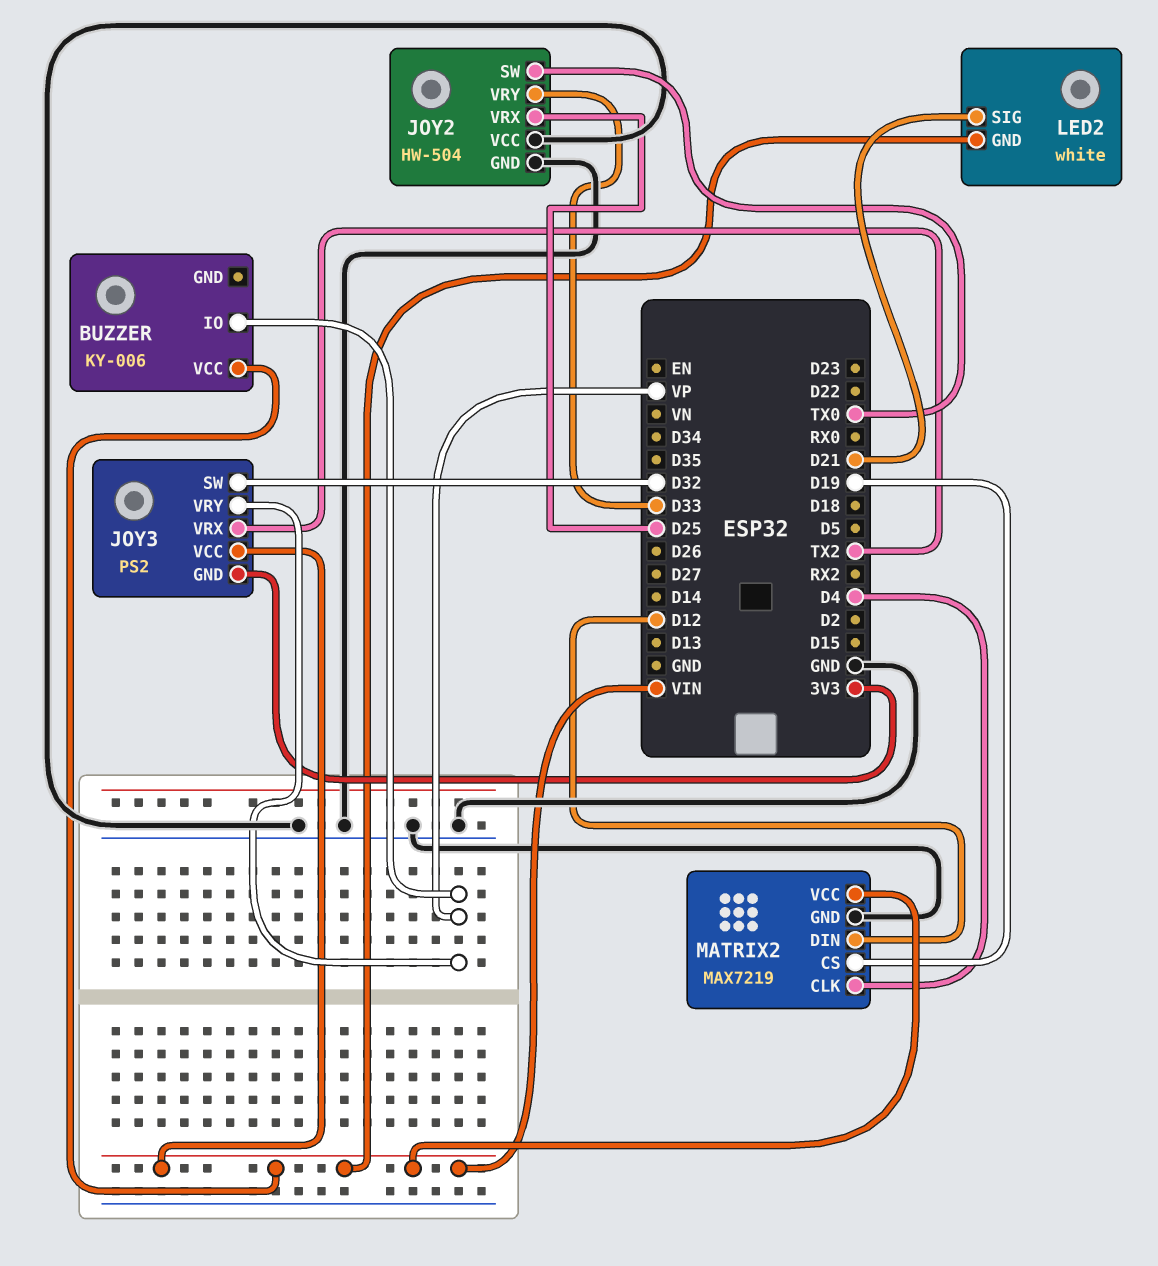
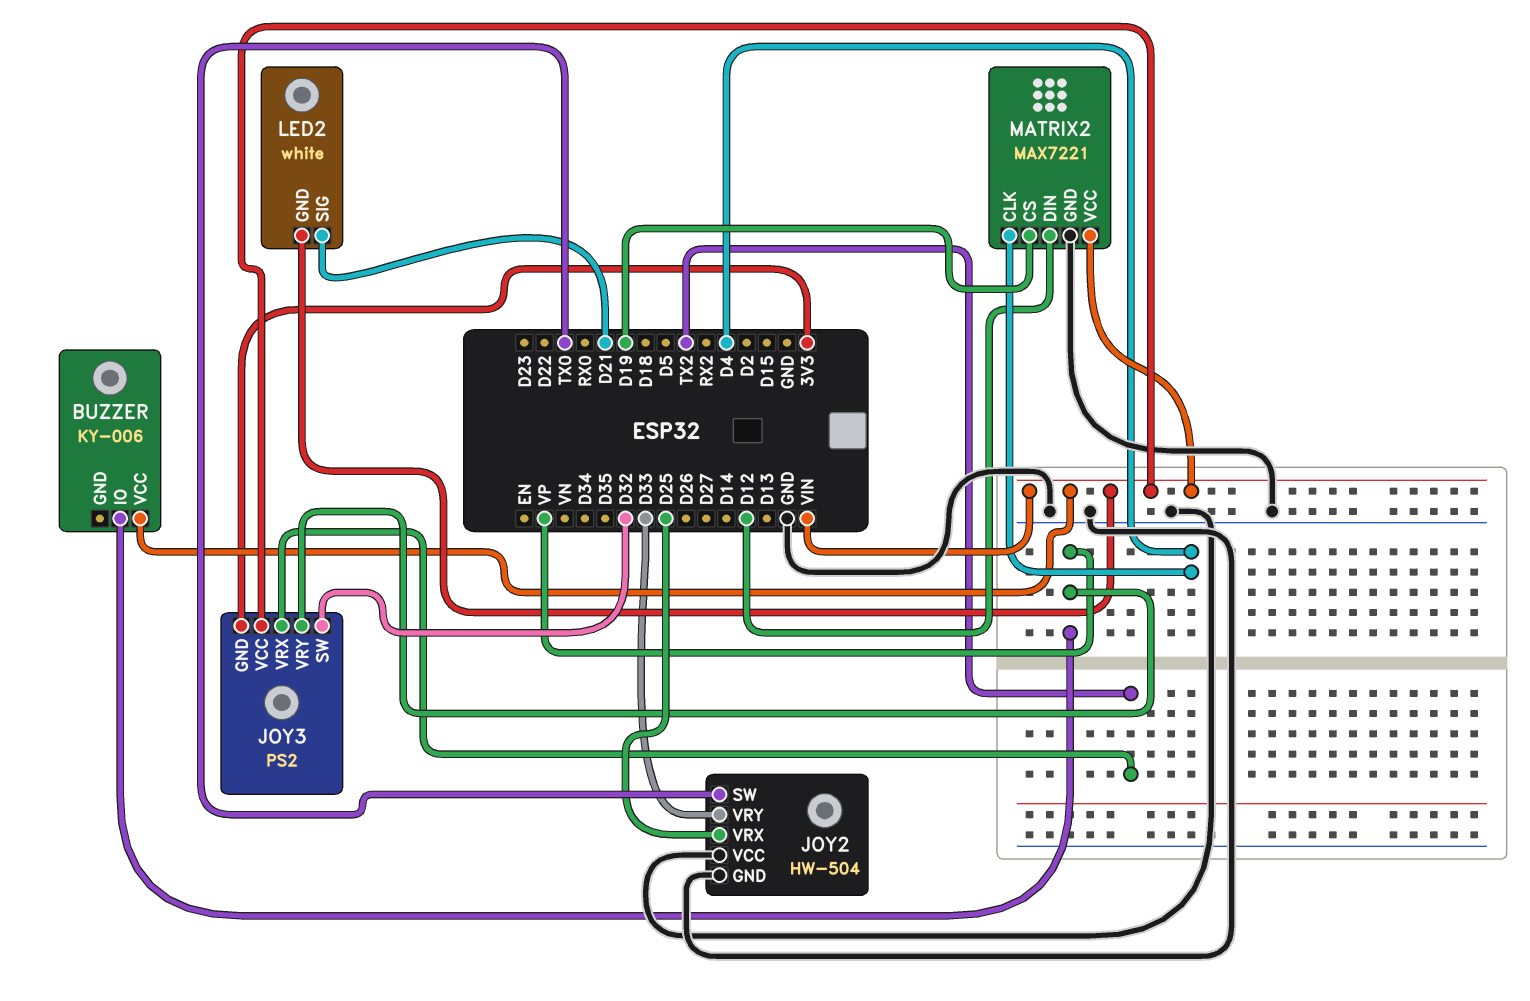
MATRIX2: MAX7219 -> MAX7221

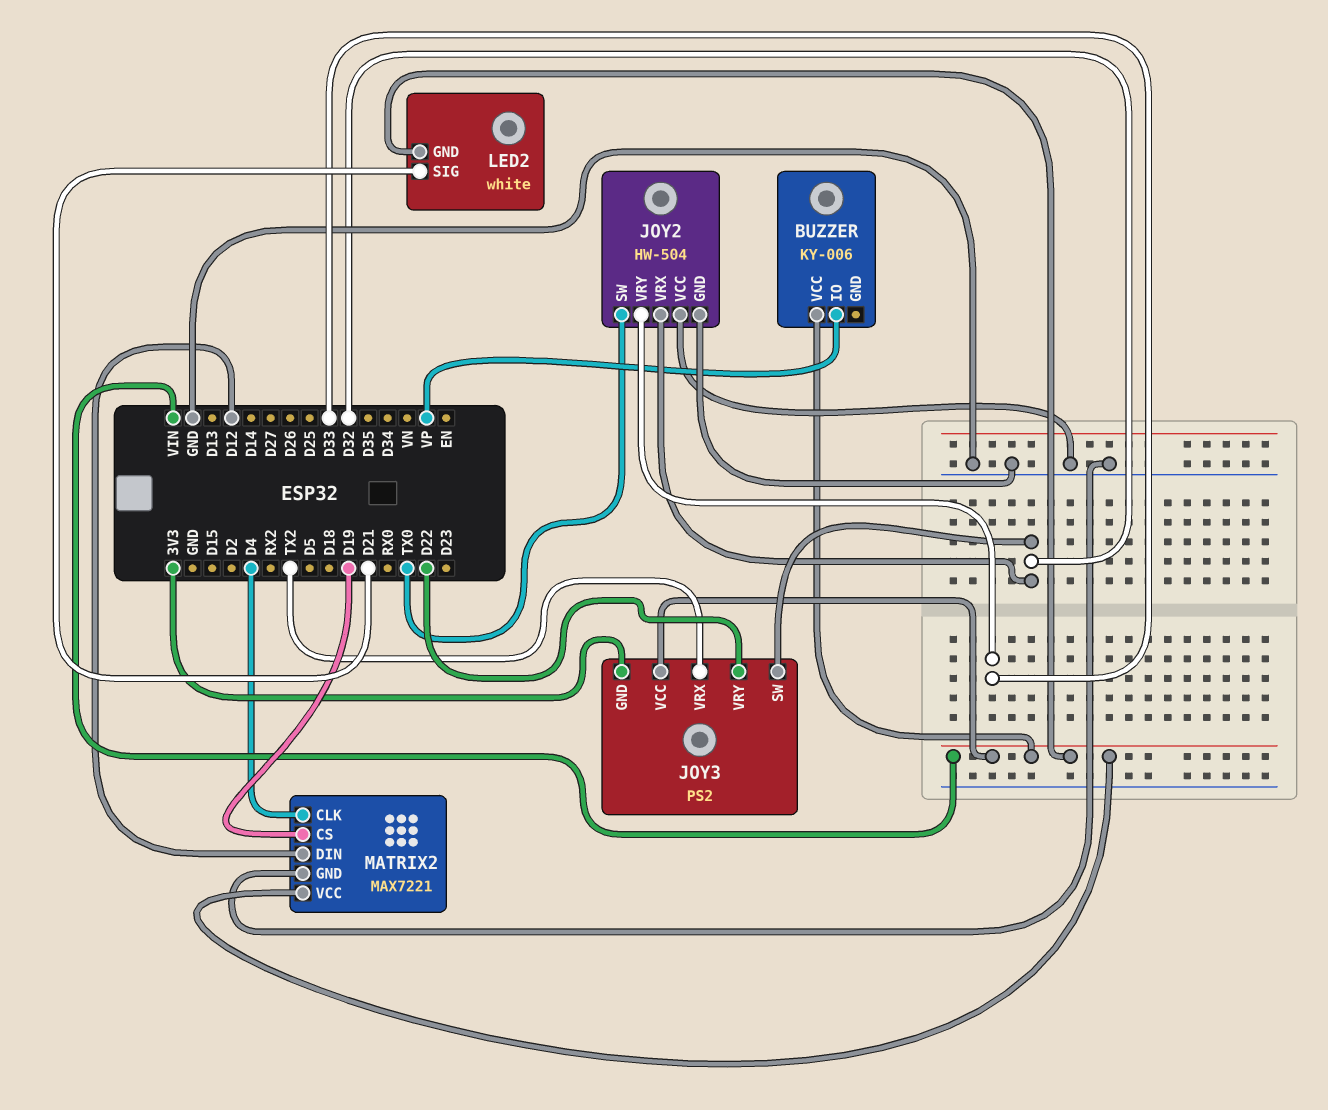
JOY2 pin VRX: D25 -> D32
JOY3 pin VRY: VP -> D22

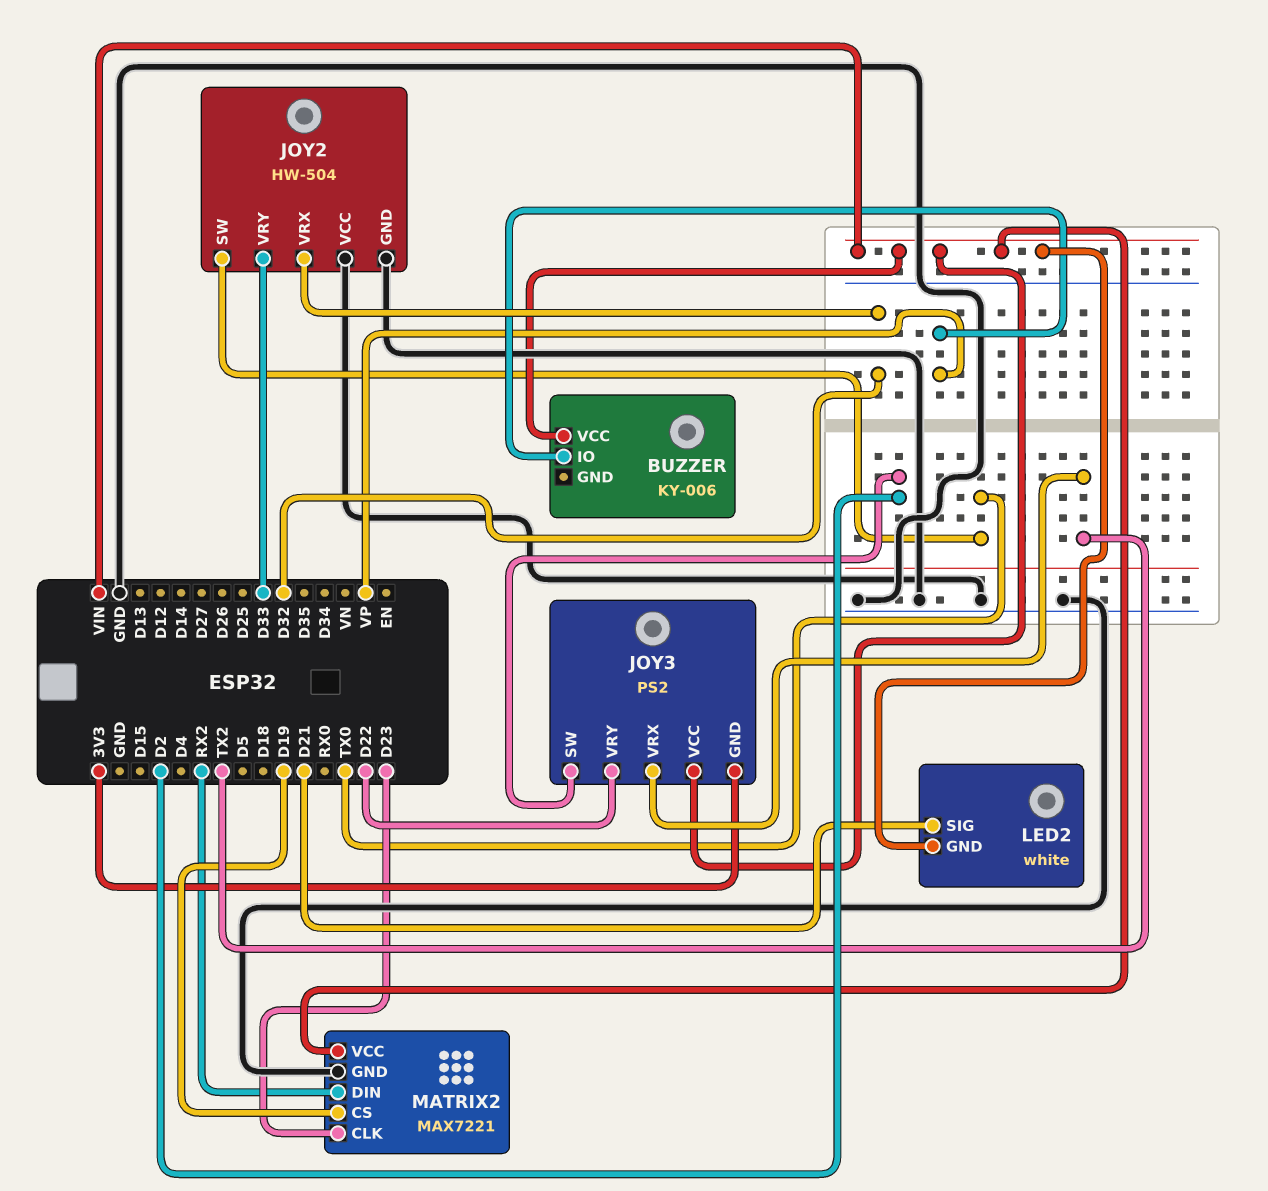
JOY3 pin SW: D32 -> D2
MATRIX2 pin CLK: D4 -> D23
MATRIX2 pin DIN: D12 -> RX2

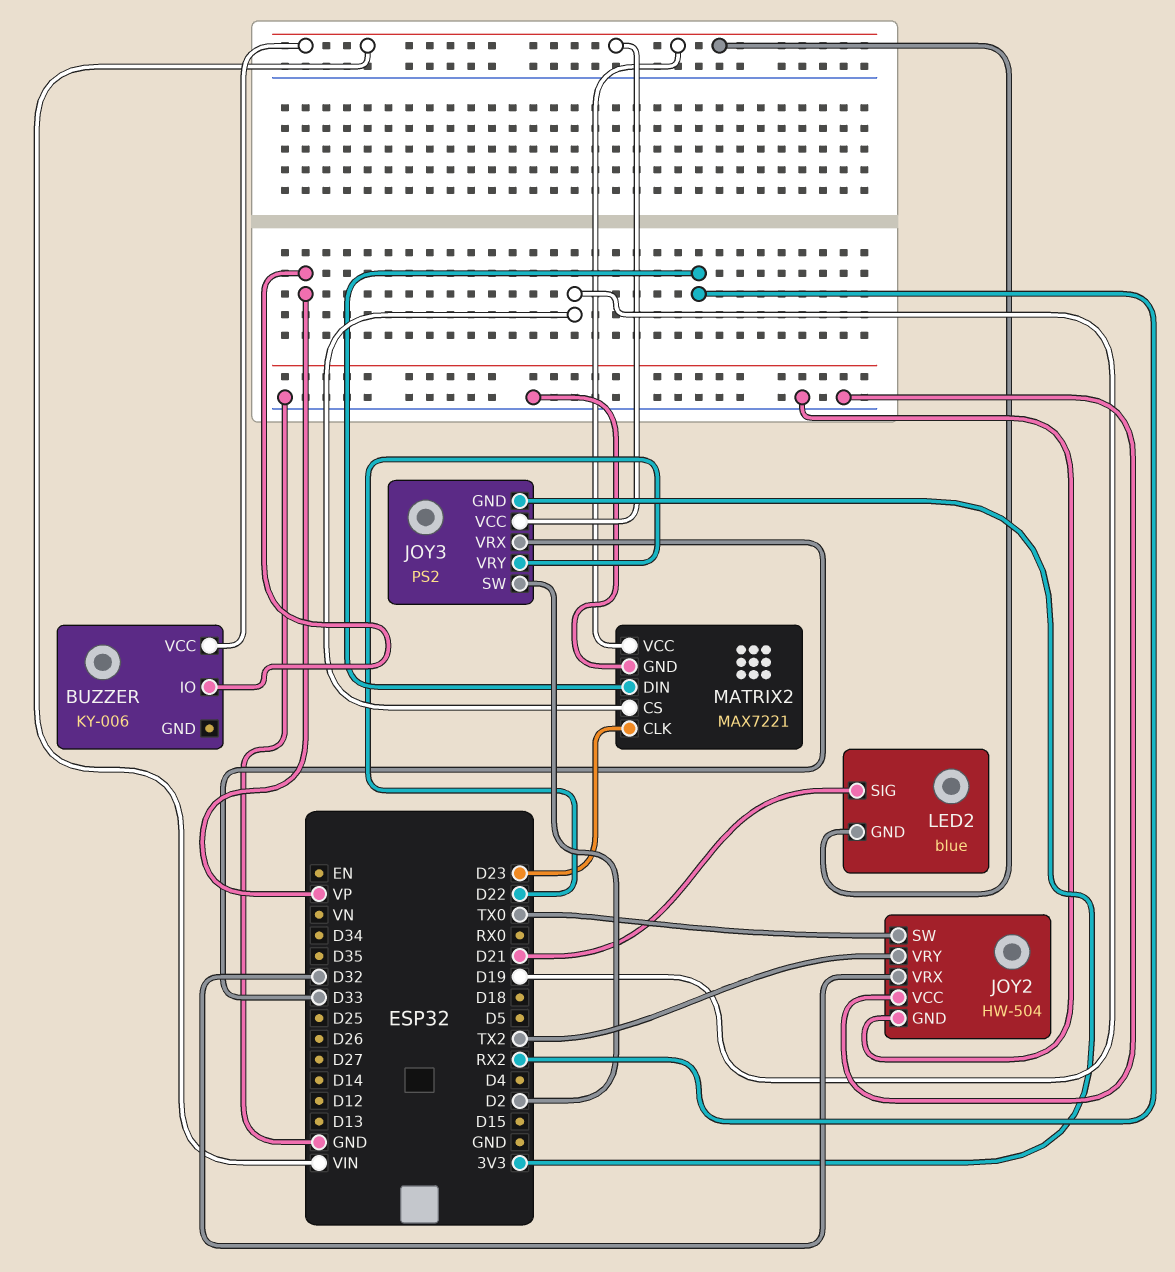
JOY2 pin VRY: D33 -> TX2
JOY3 pin VRX: TX2 -> D33
LED2: white -> blue

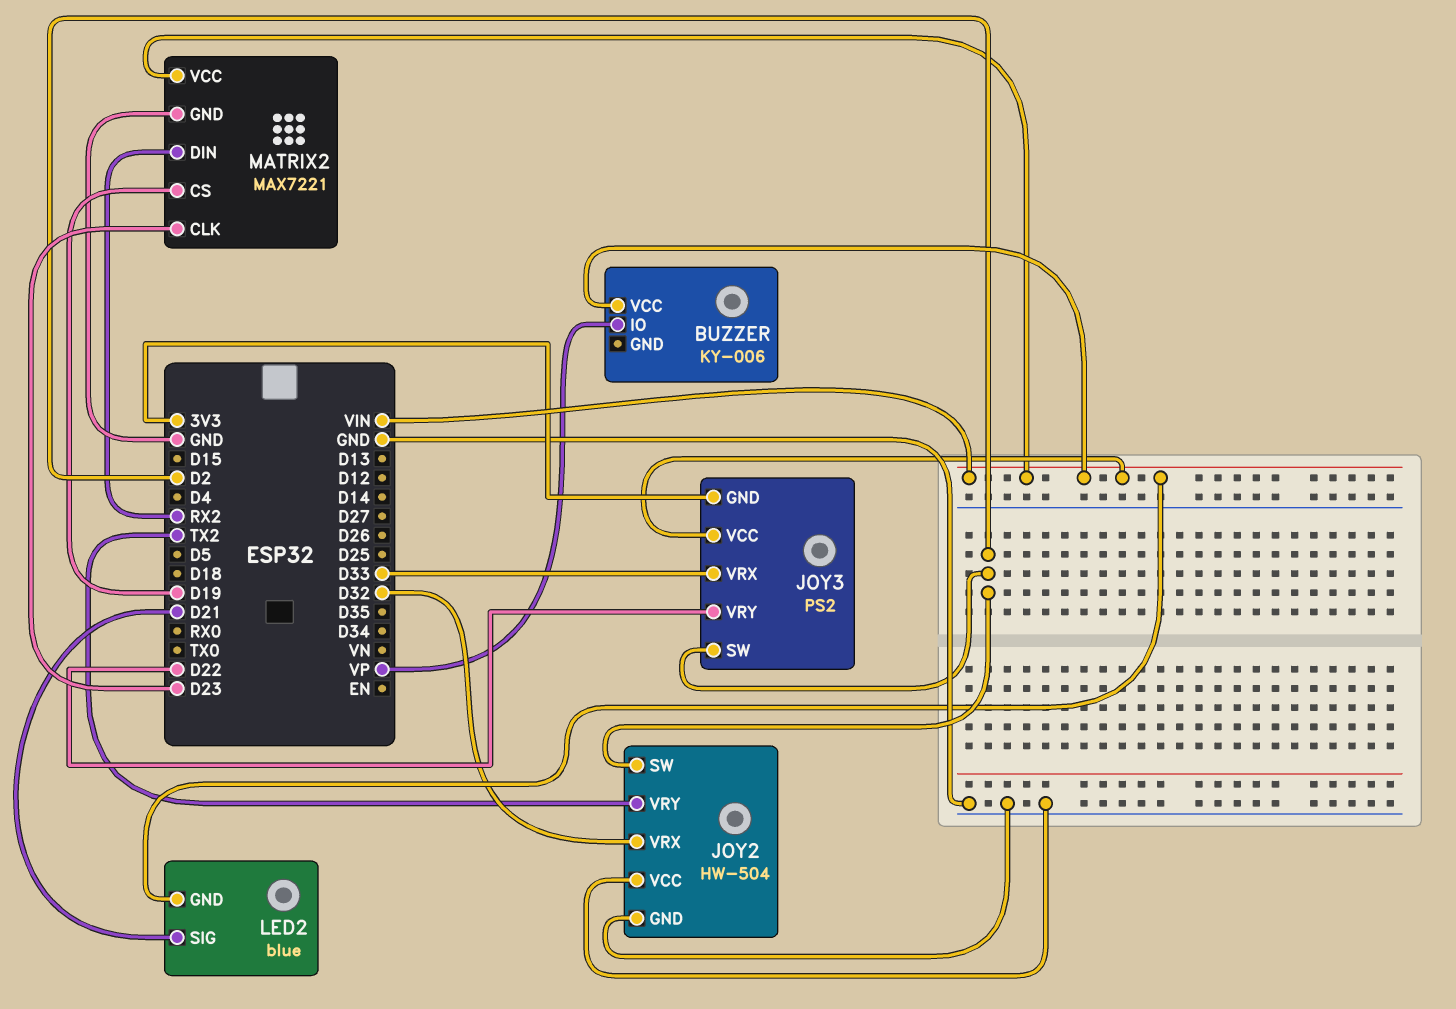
JOY2 pin SW: TX0 -> D2

